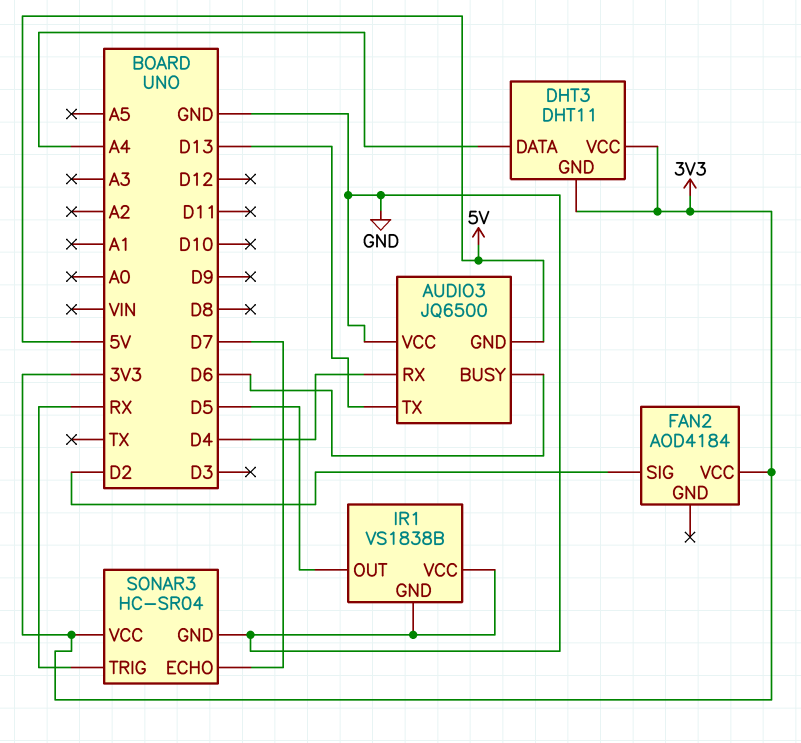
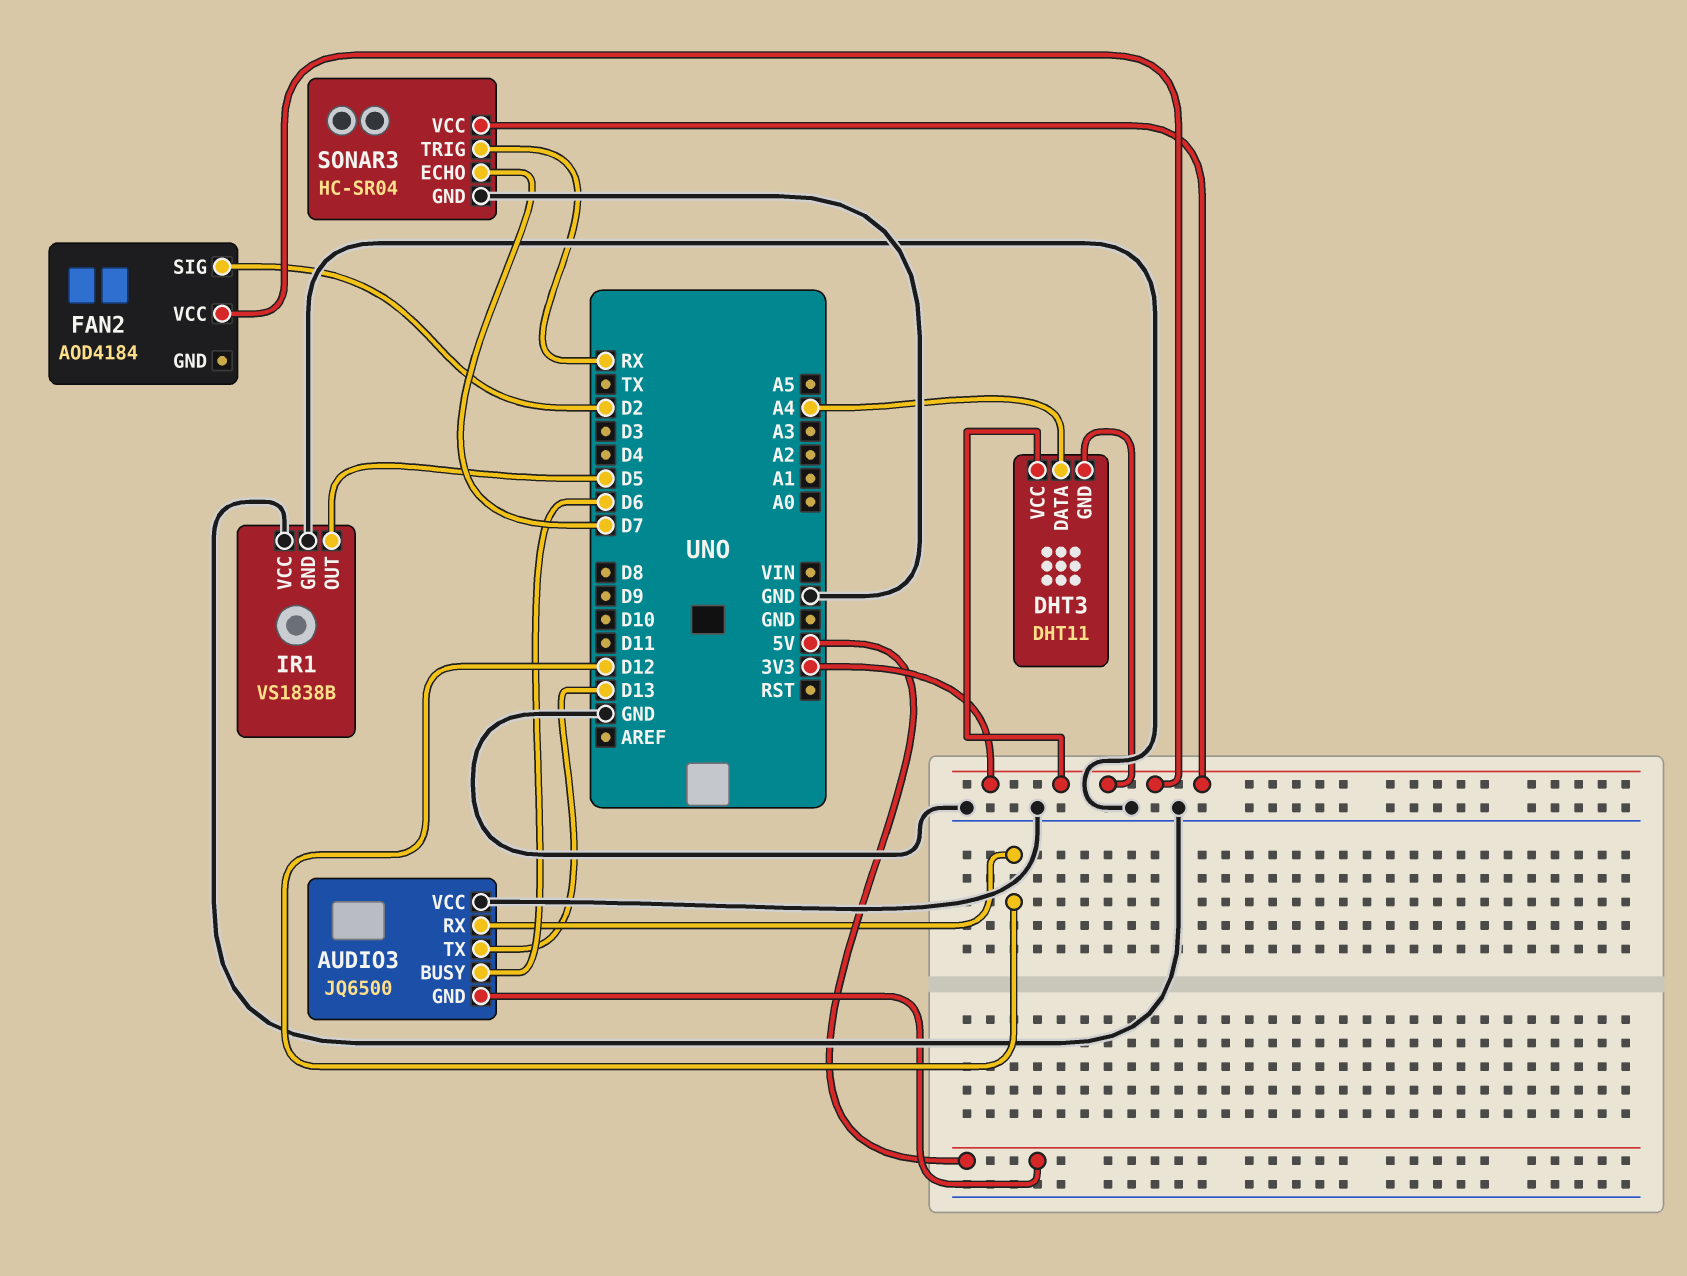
AUDIO3 pin RX: D4 -> D12

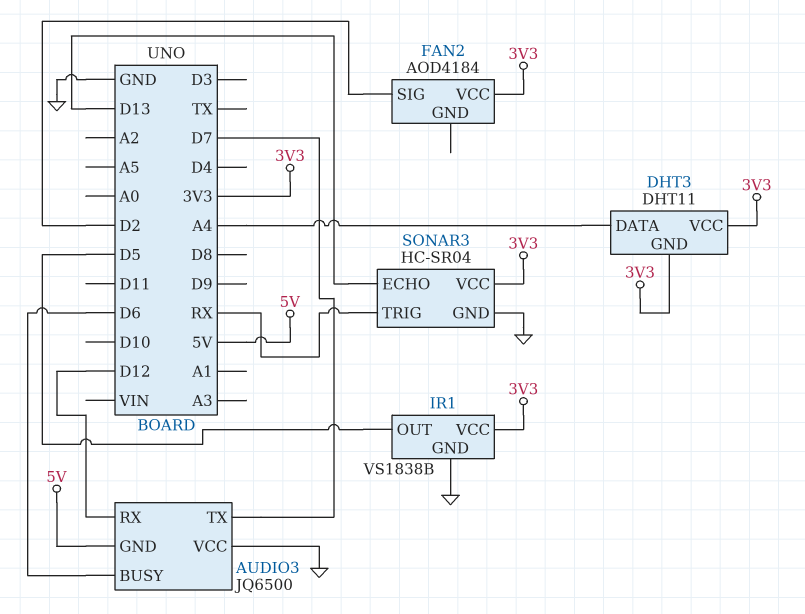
AUDIO3 pin TX: D13 -> D7
IR1 pin VCC: GND -> 3V3
SONAR3 pin ECHO: D7 -> D13

